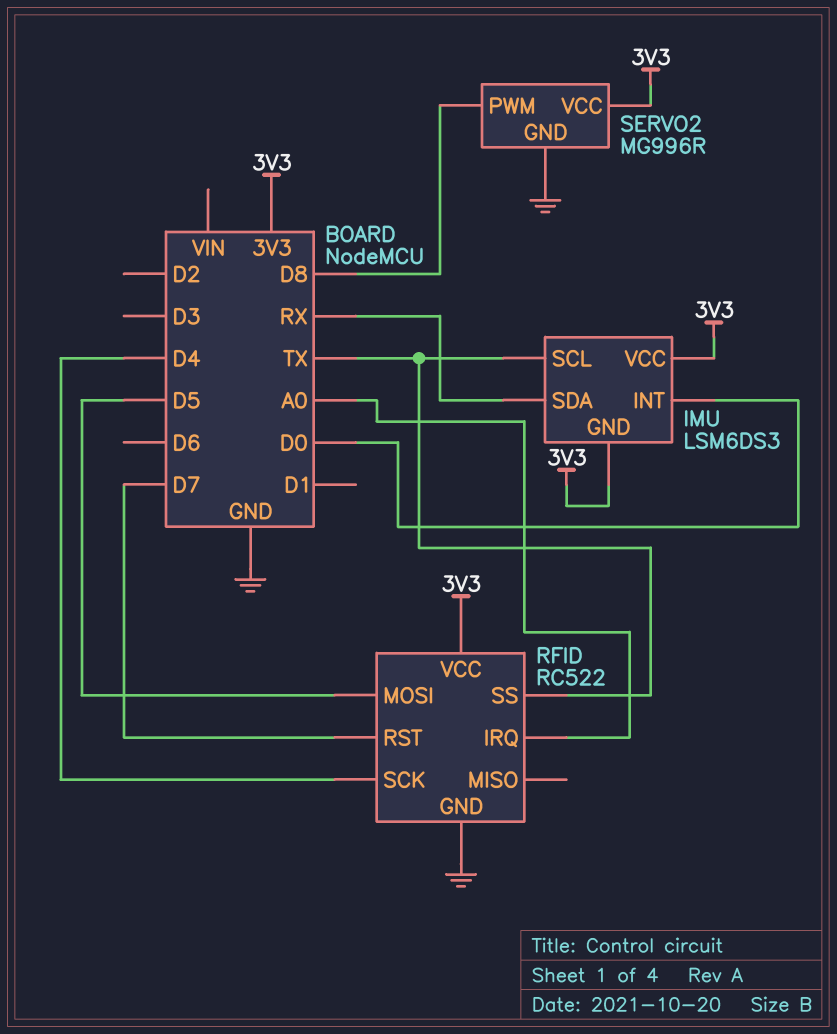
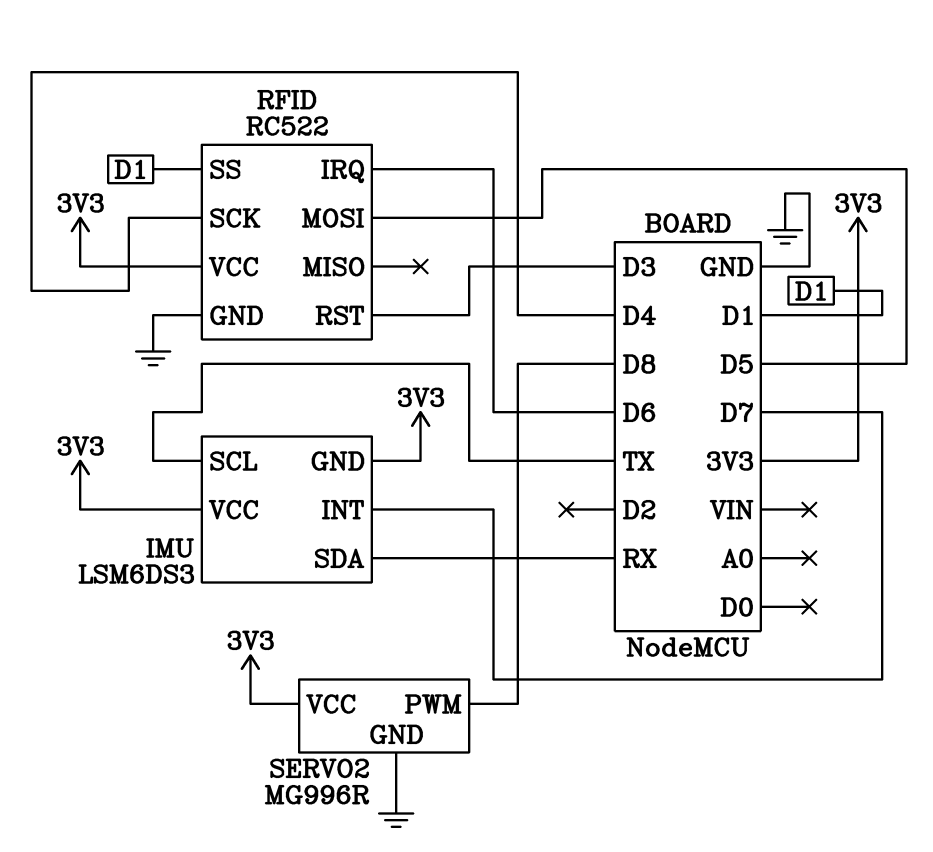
IMU pin INT: D0 -> D7
RFID pin IRQ: A0 -> D6
RFID pin RST: D7 -> D3
RFID pin SS: TX -> D1

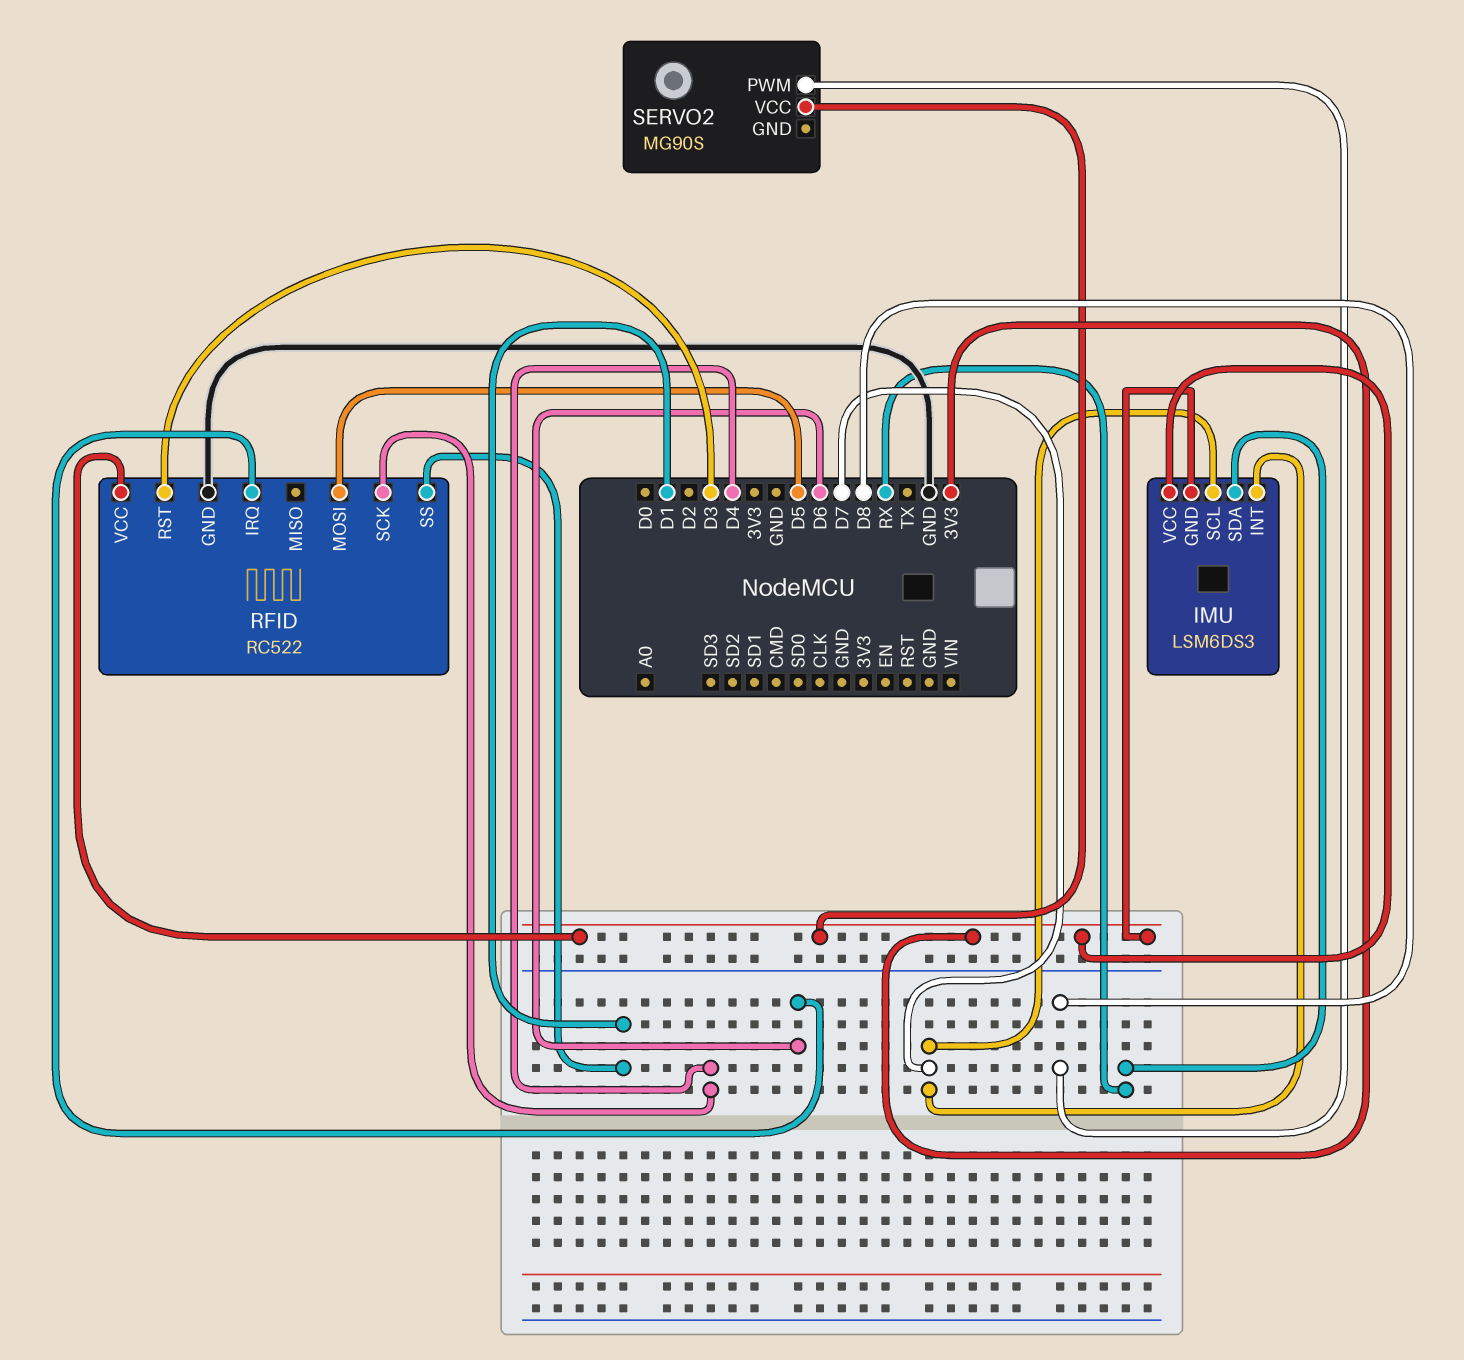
IMU pin SCL: TX -> D7
SERVO2: MG996R -> MG90S
SERVO2 pin GND: GND -> none

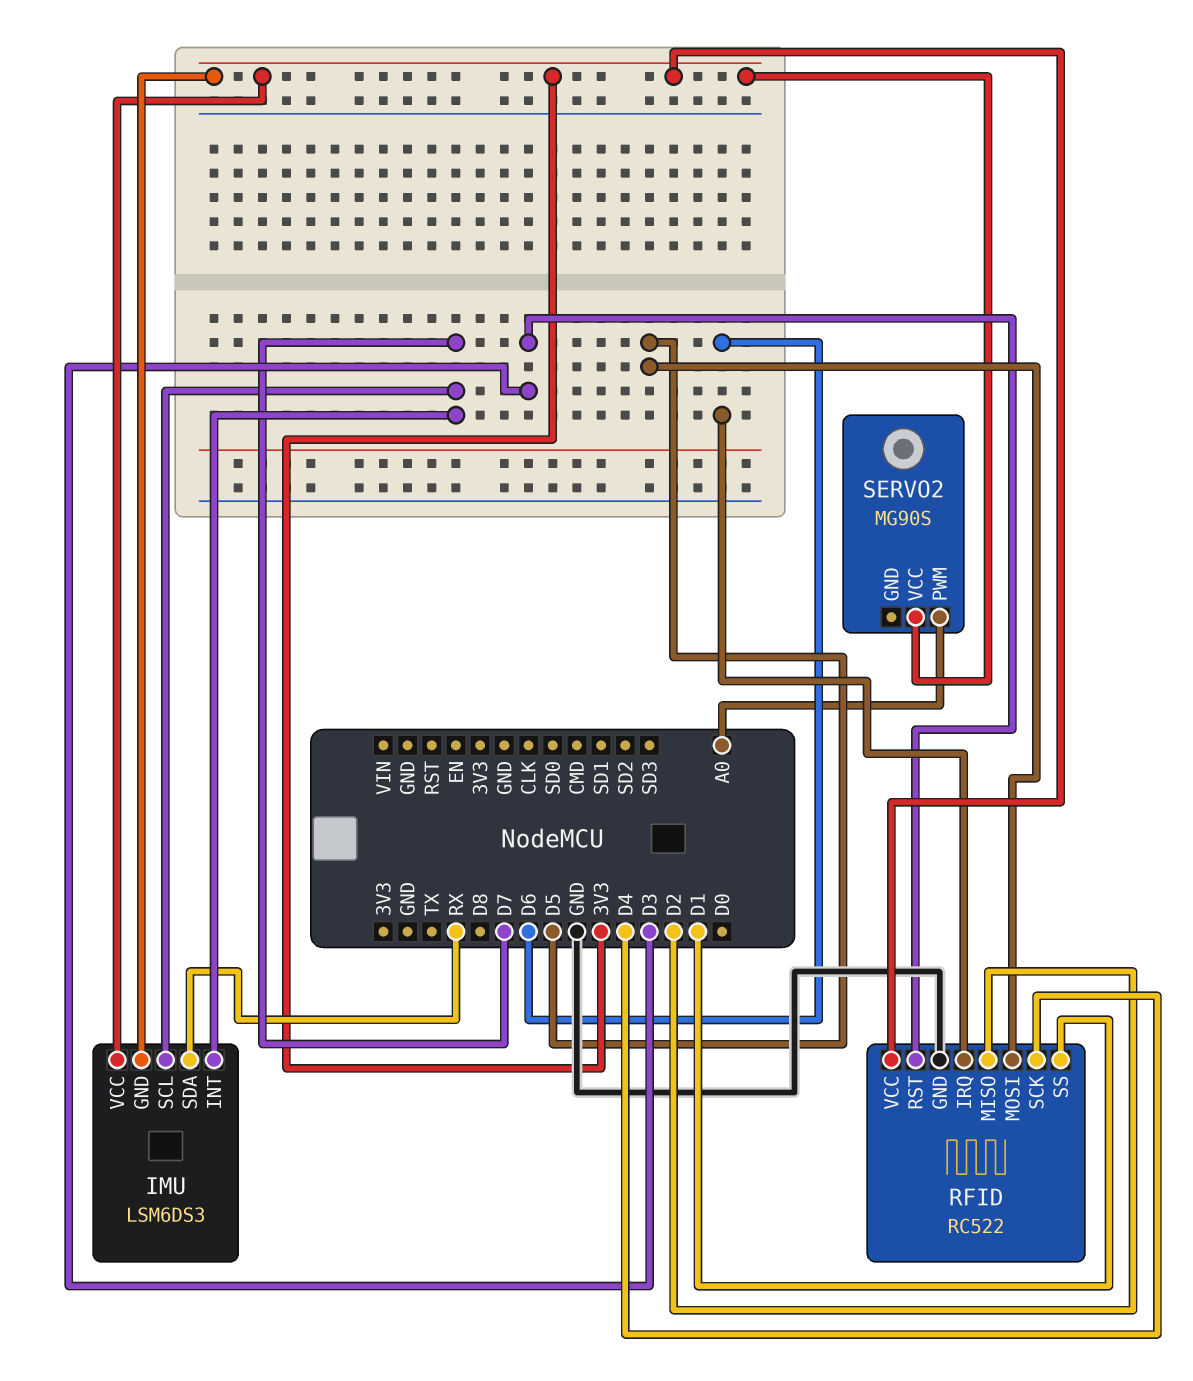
RFID pin MISO: none -> D2
SERVO2 pin PWM: D8 -> A0

